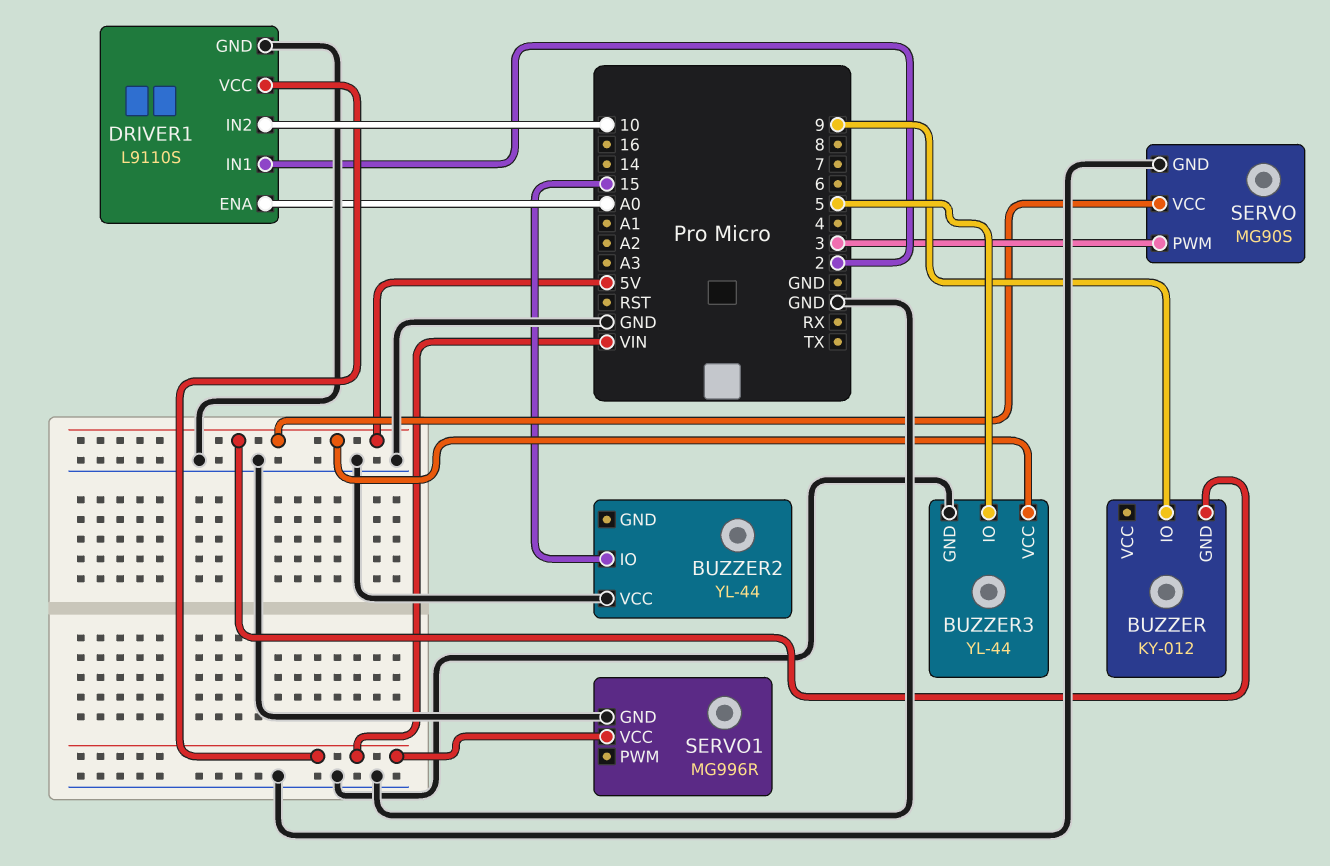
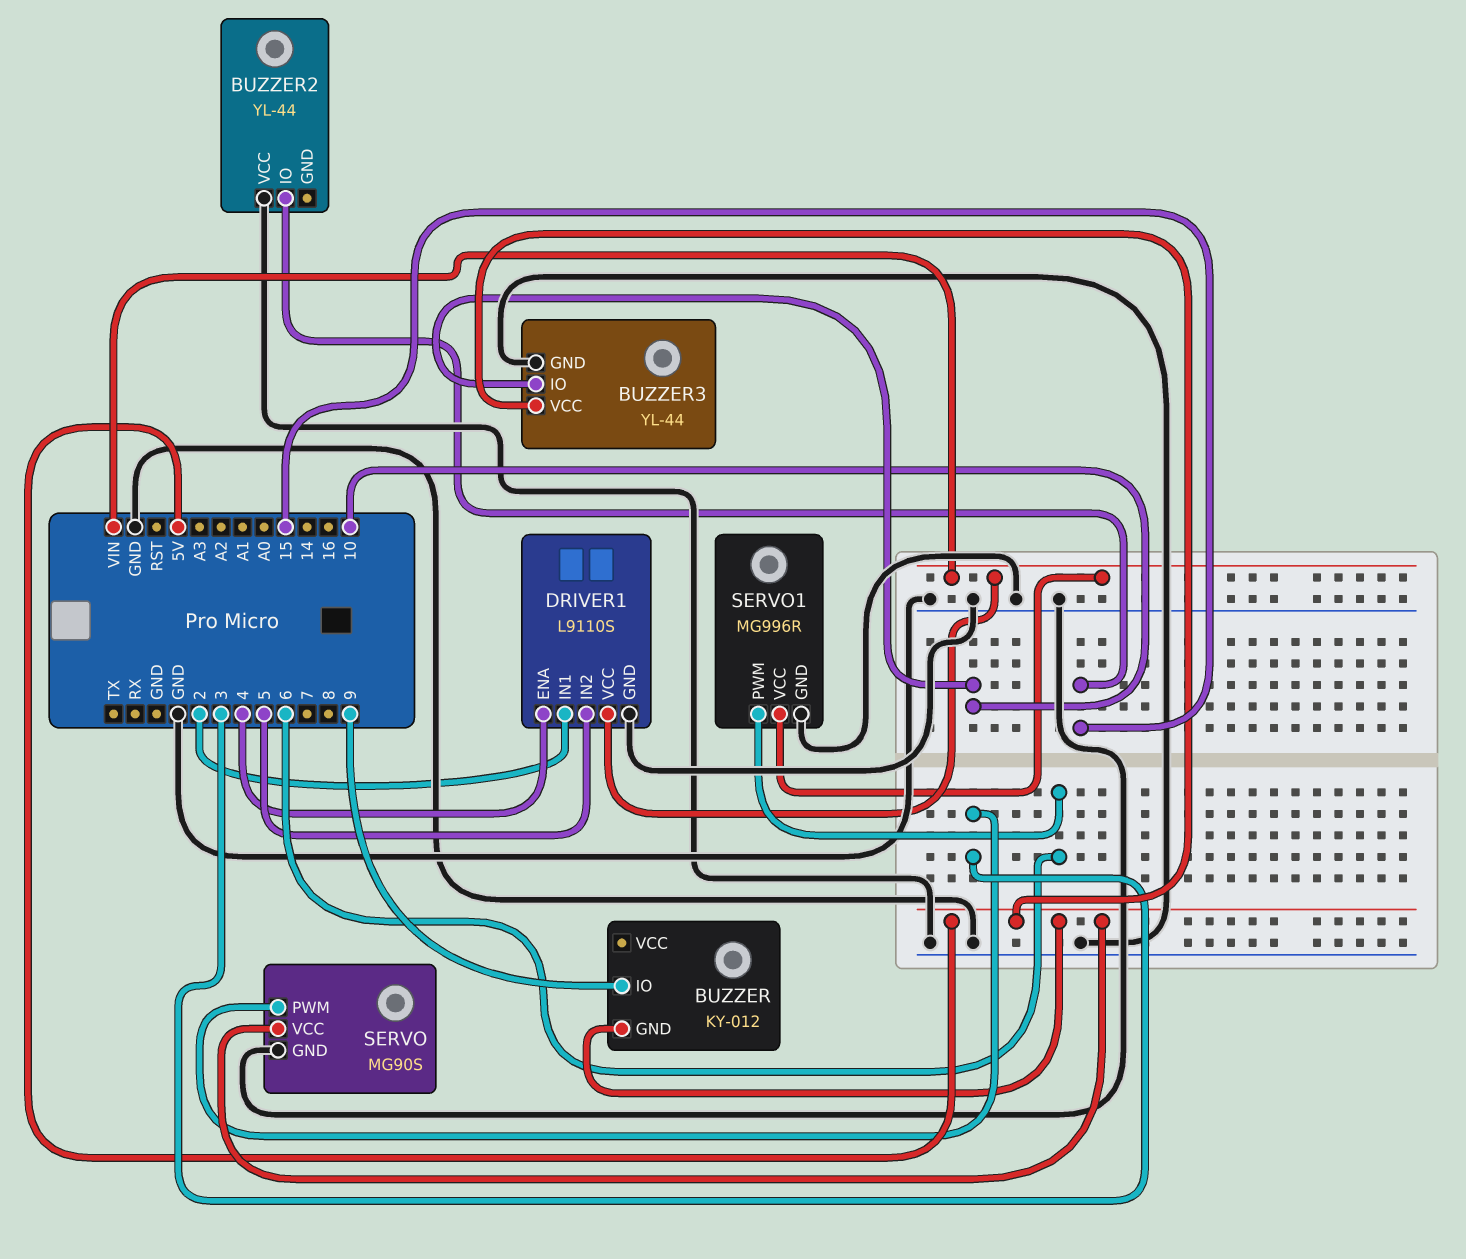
BUZZER3 pin IO: 5 -> 10
DRIVER1 pin ENA: A0 -> 4
DRIVER1 pin IN2: 10 -> 5
SERVO1 pin PWM: none -> 6

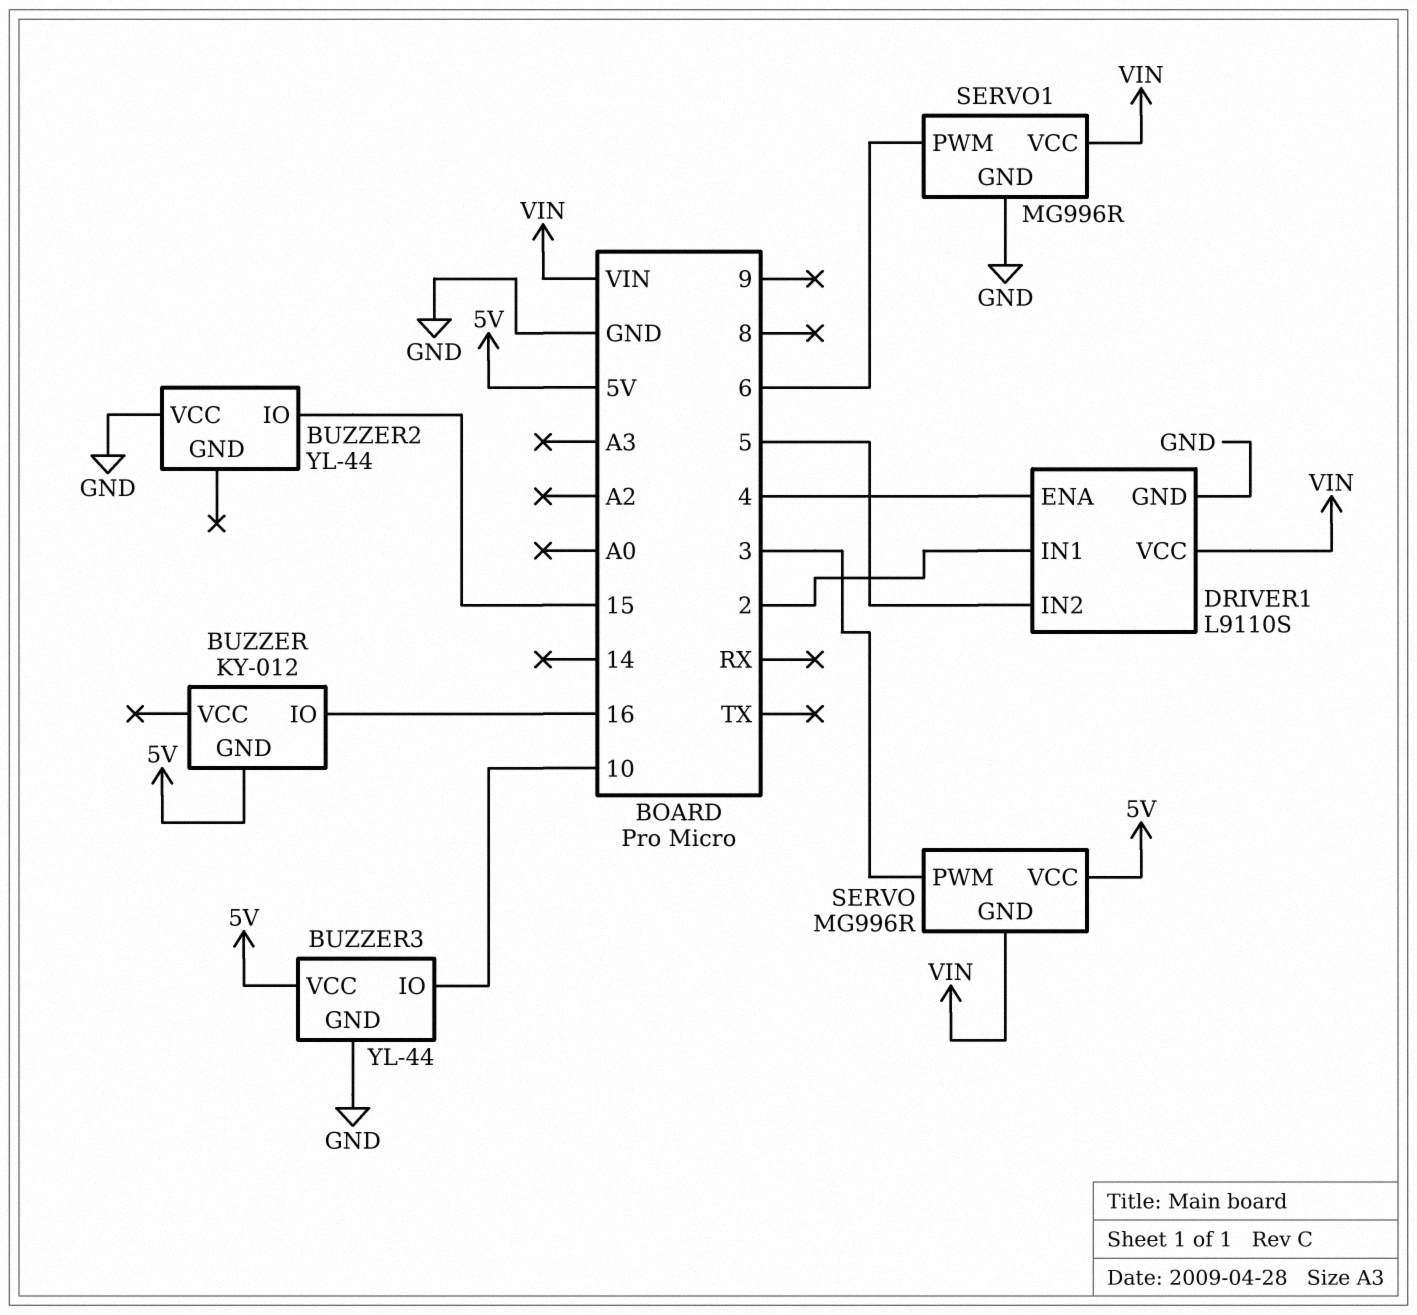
BUZZER pin IO: 9 -> 16
SERVO: MG90S -> MG996R
SERVO pin GND: GND -> VIN

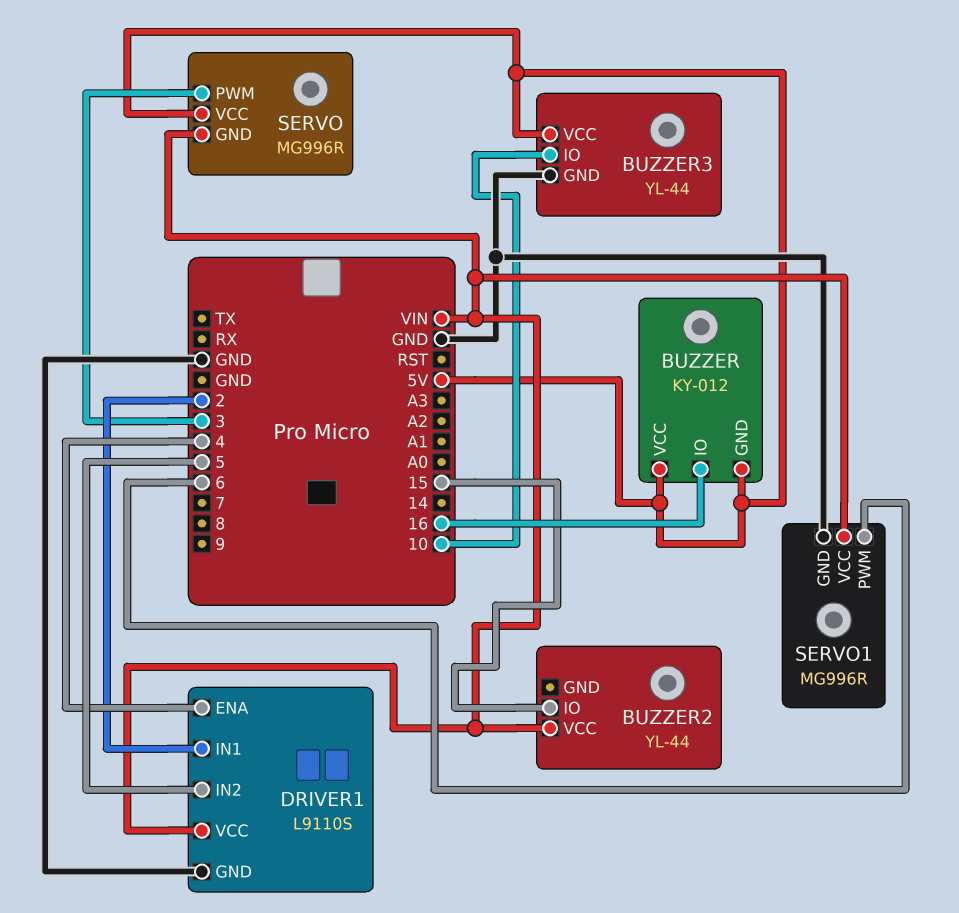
BUZZER pin VCC: none -> 5V
BUZZER2 pin VCC: GND -> VIN

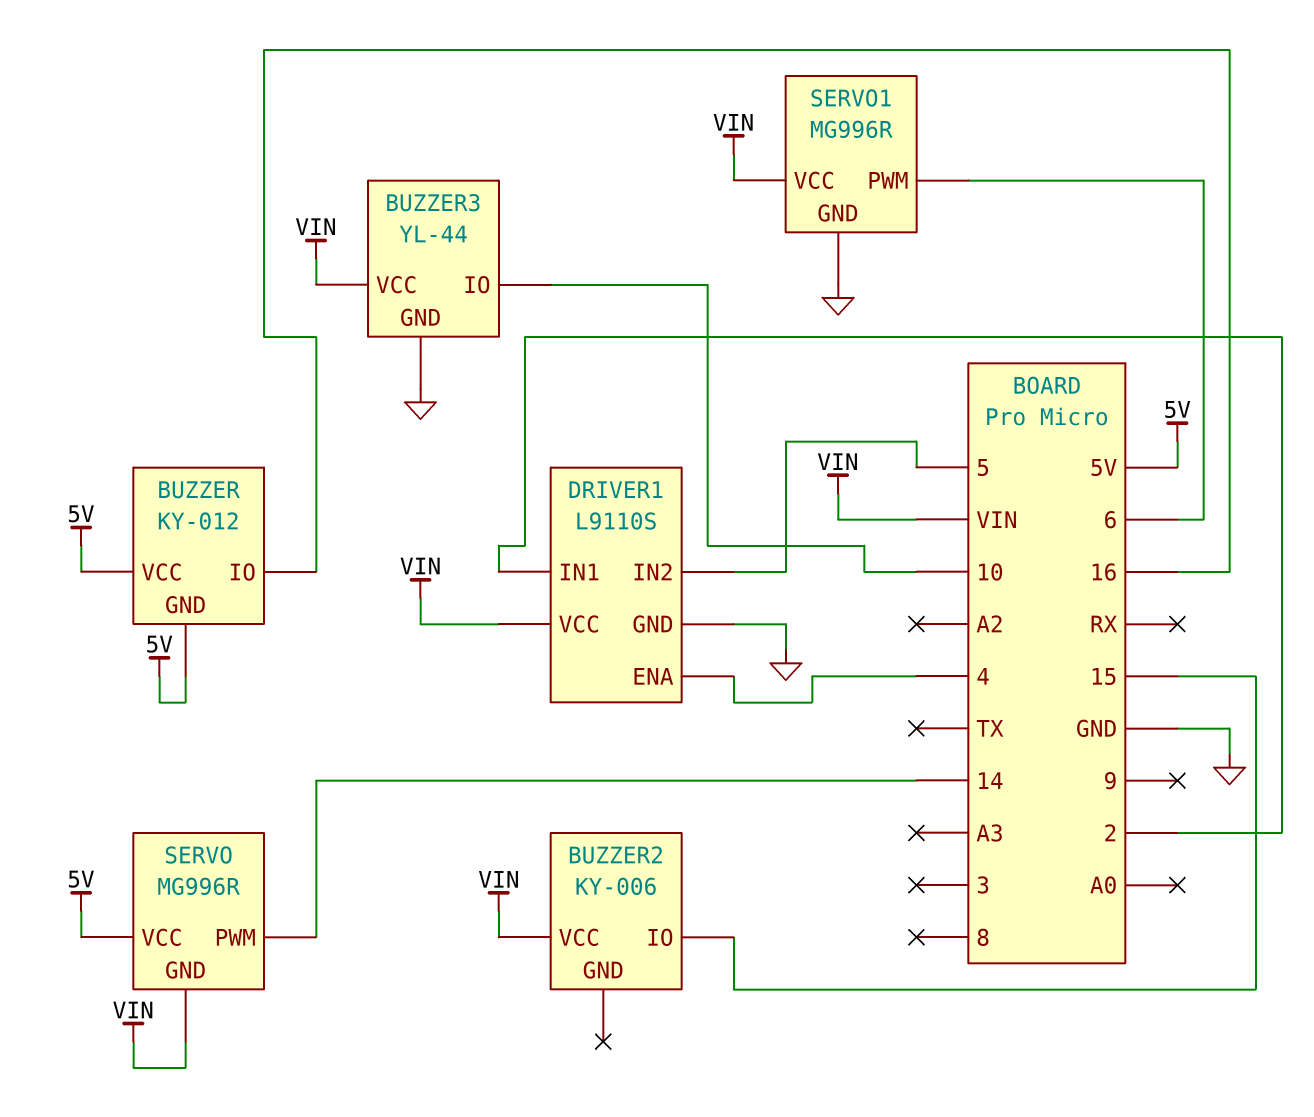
BUZZER2: YL-44 -> KY-006
BUZZER3 pin VCC: 5V -> VIN
SERVO pin PWM: 3 -> 14

